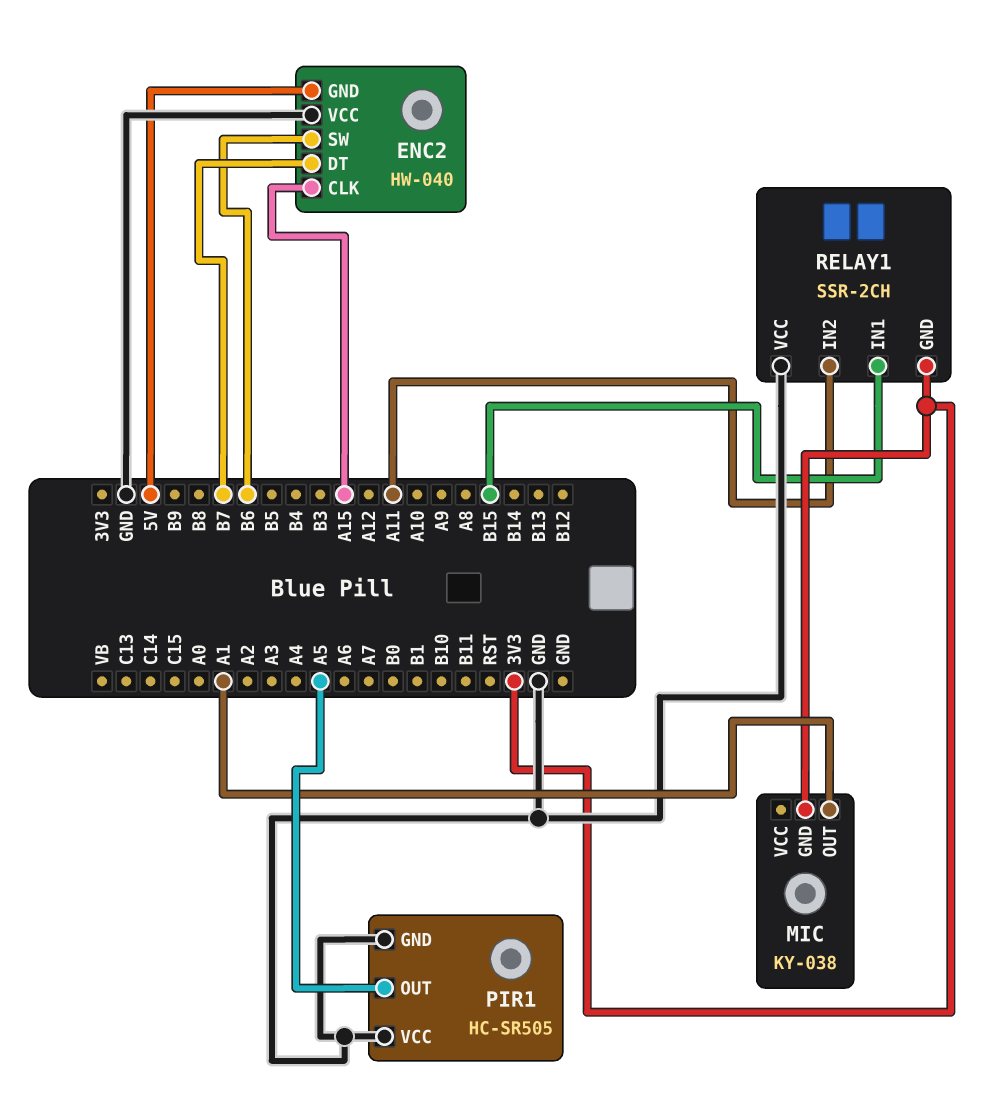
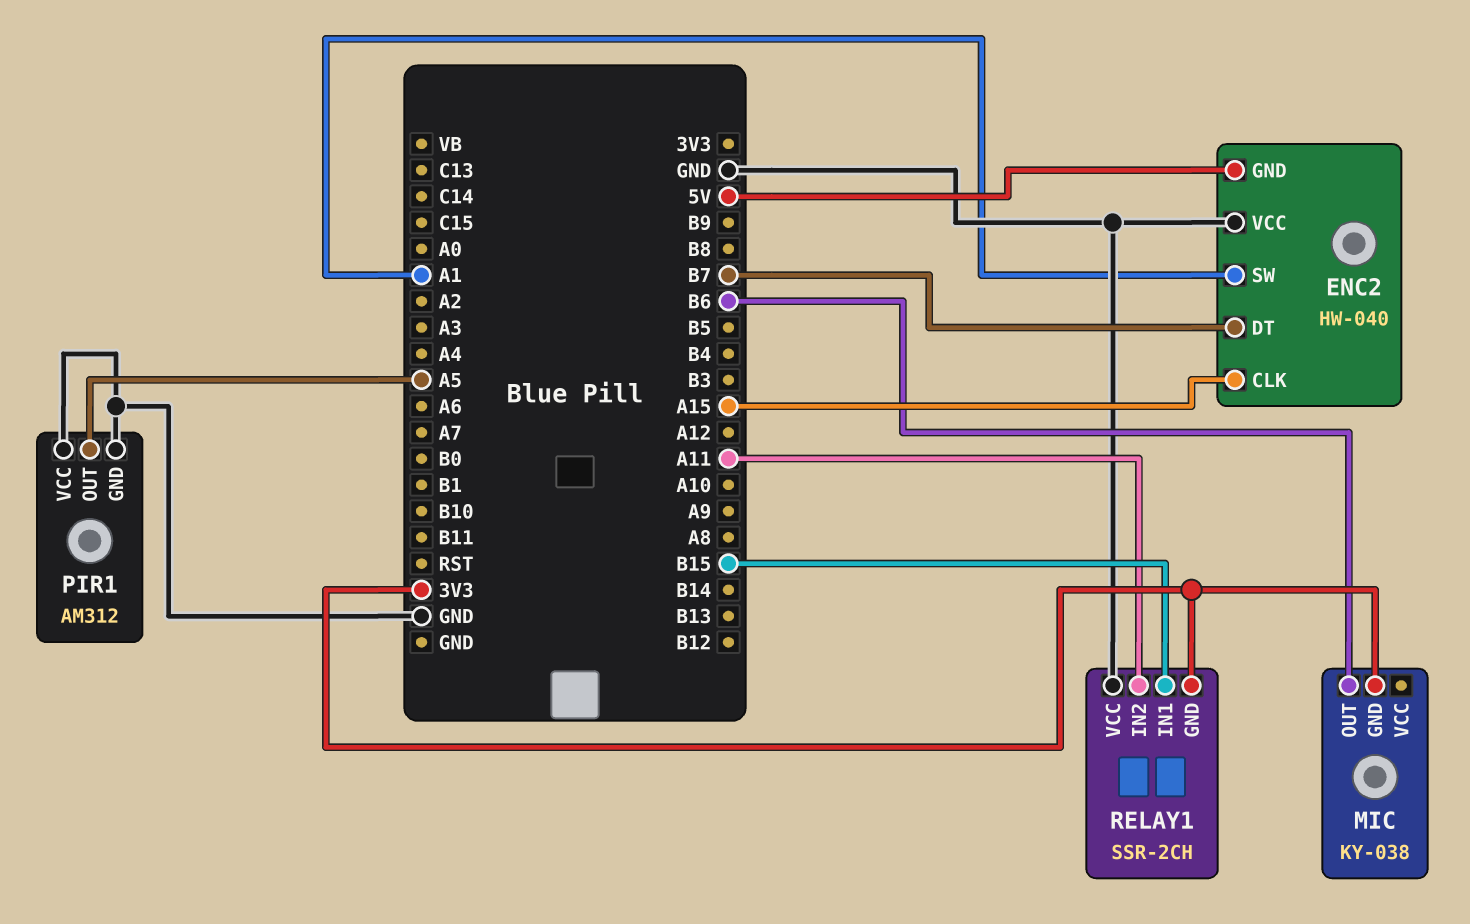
ENC2 pin SW: B6 -> A1
MIC pin OUT: A1 -> B6
PIR1: HC-SR505 -> AM312

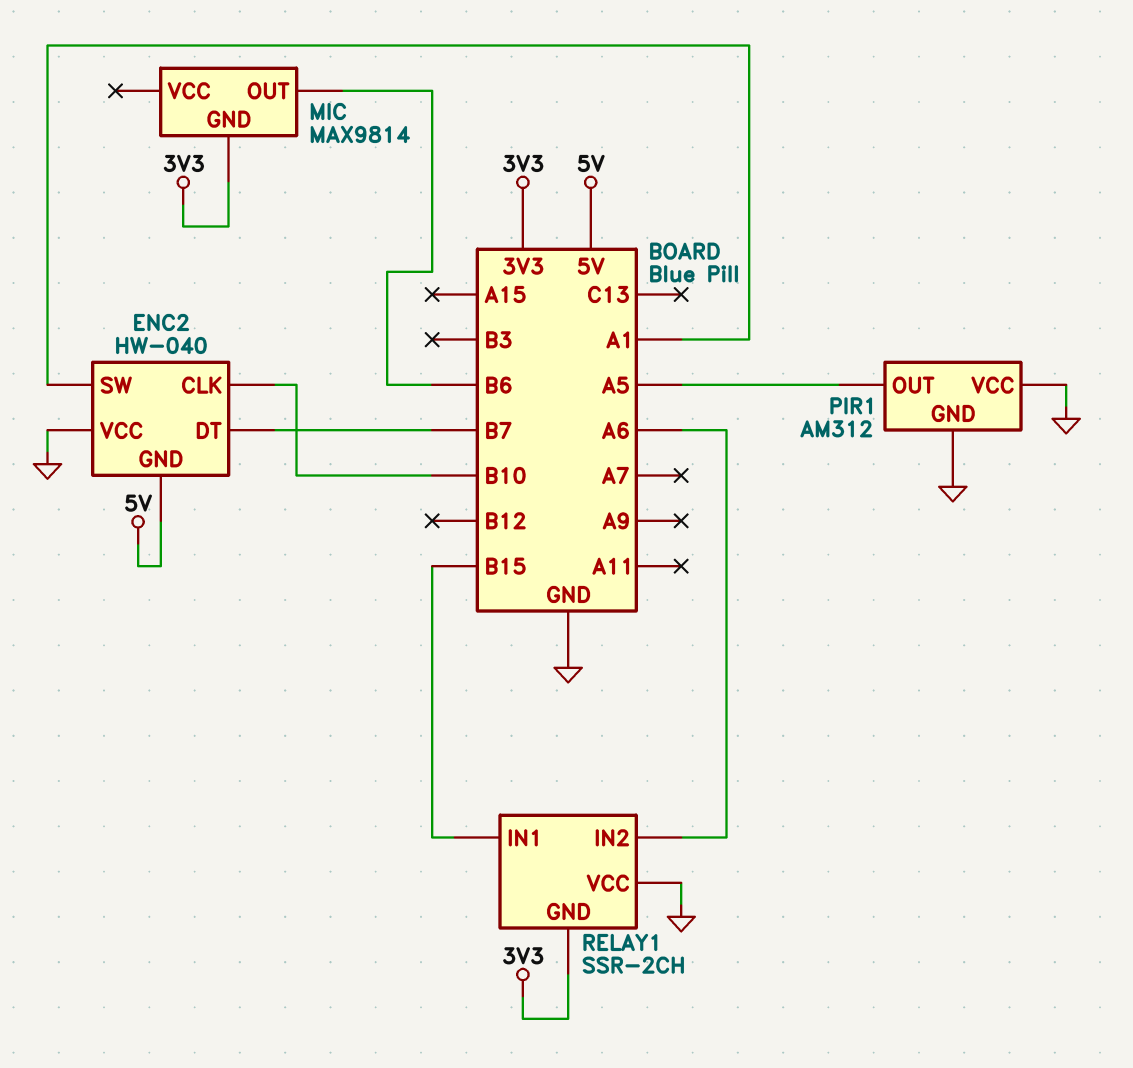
ENC2 pin CLK: A15 -> B10
MIC: KY-038 -> MAX9814
RELAY1 pin IN2: A11 -> A6

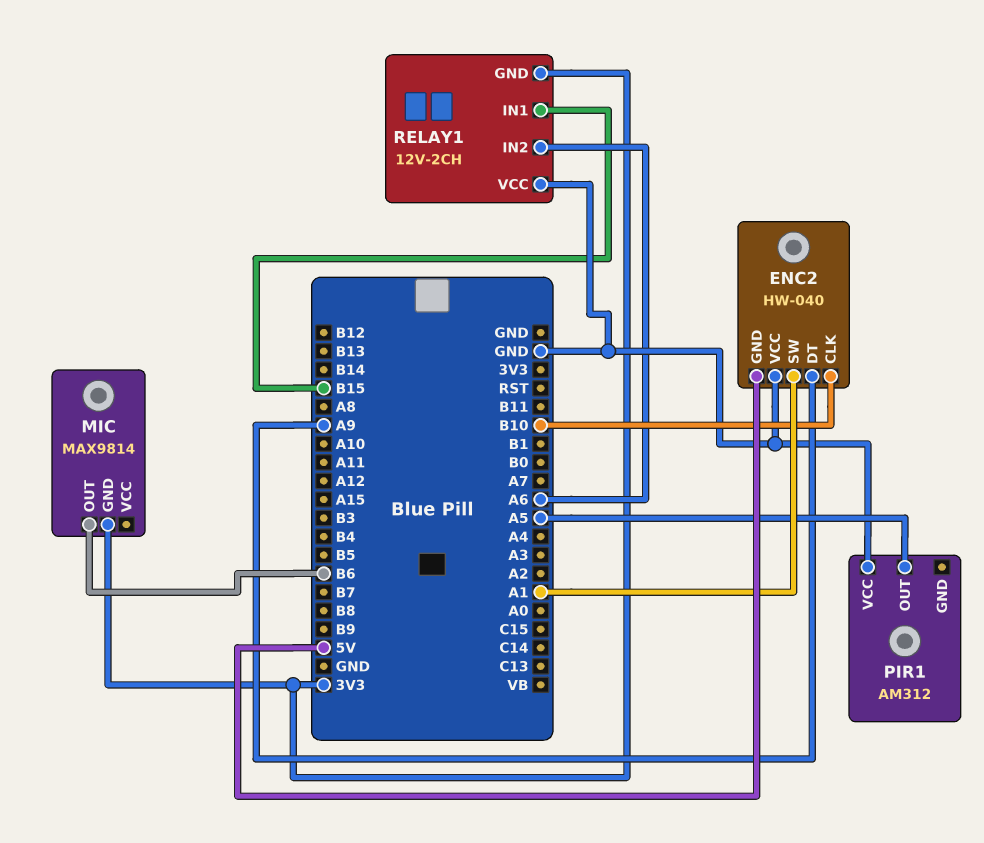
ENC2 pin DT: B7 -> A9
PIR1 pin GND: GND -> none
RELAY1: SSR-2CH -> 12V-2CH

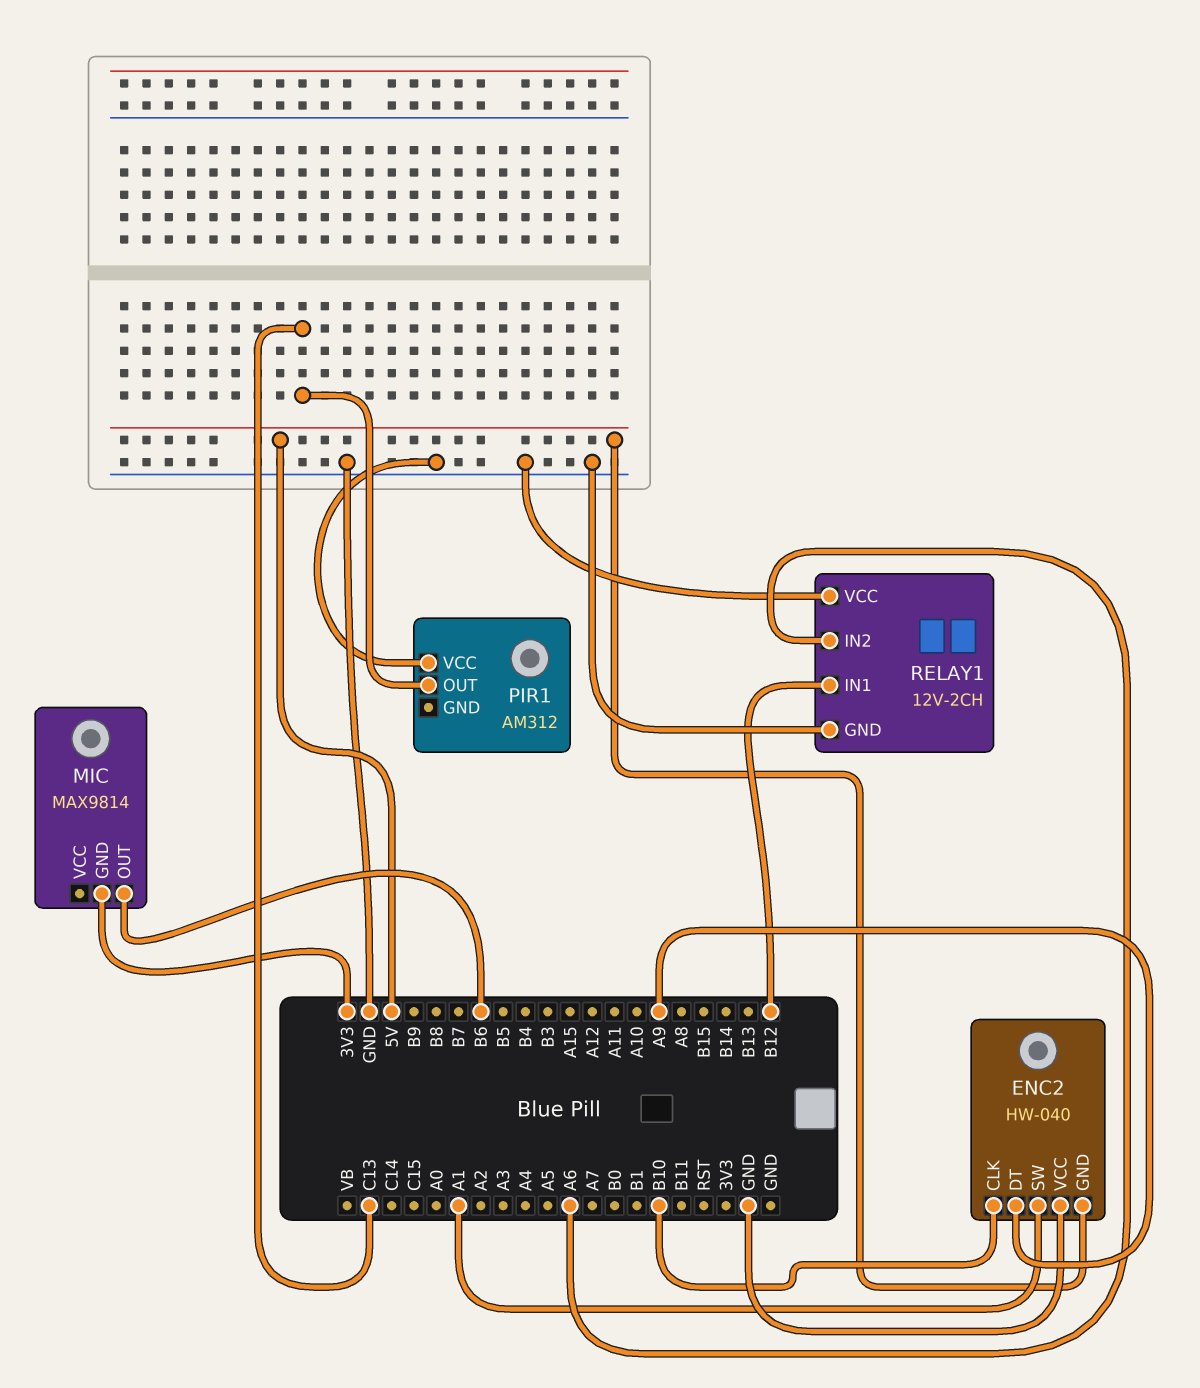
PIR1 pin OUT: A5 -> C13
RELAY1 pin GND: 3V3 -> GND
RELAY1 pin IN1: B15 -> B12

